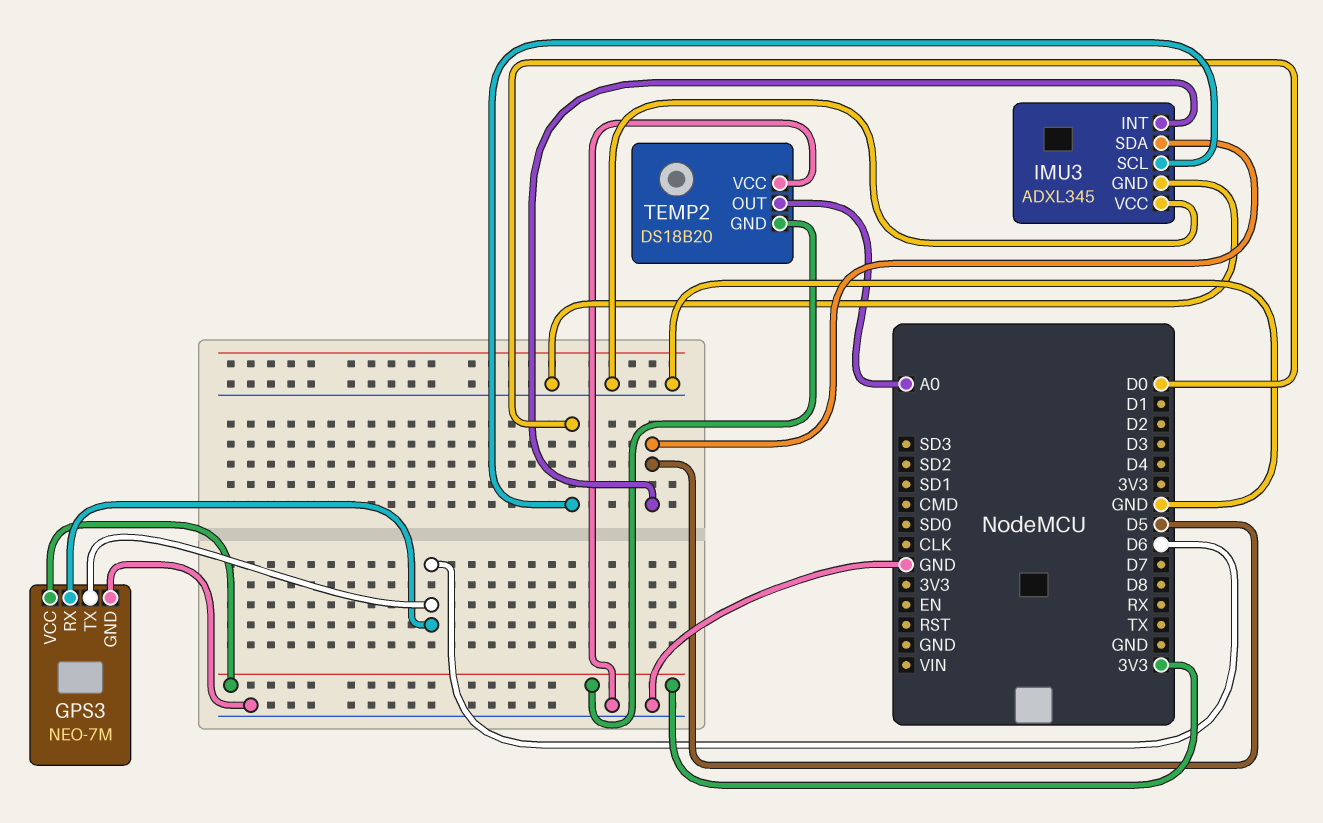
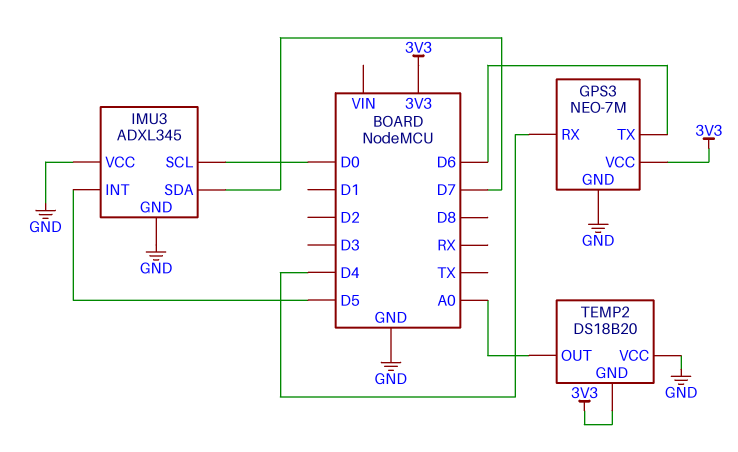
GPS3 pin RX: D6 -> D4
IMU3 pin SDA: D5 -> D7

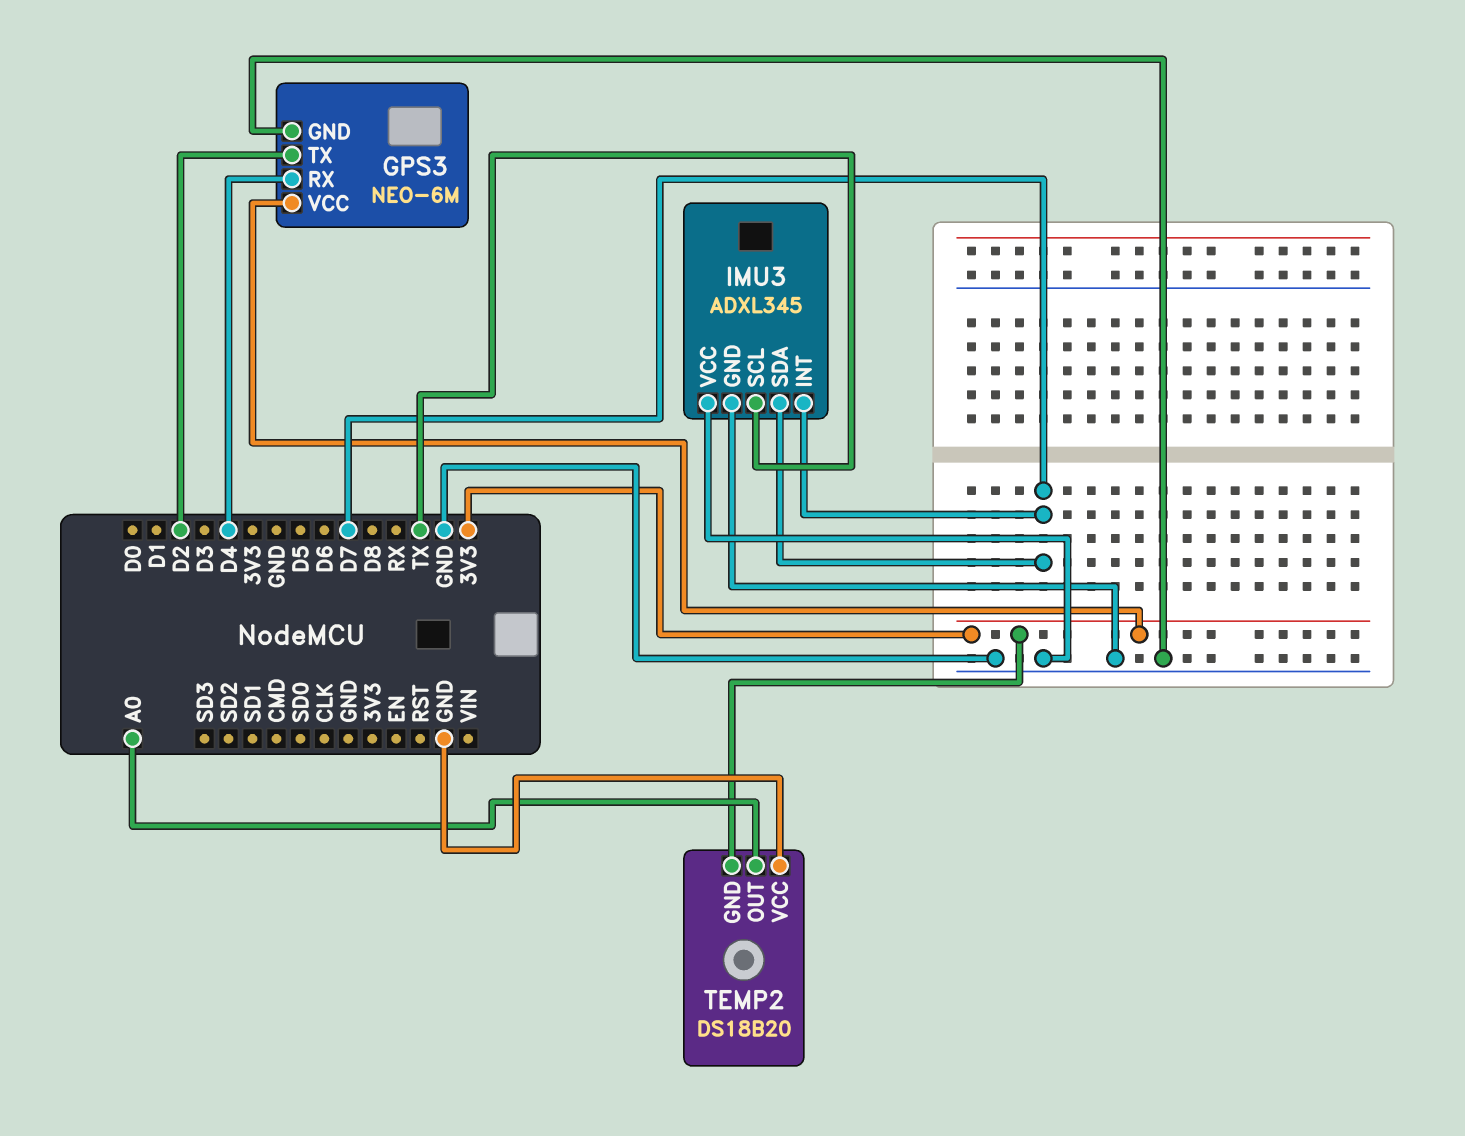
GPS3: NEO-7M -> NEO-6M
GPS3 pin TX: D6 -> D2
IMU3 pin INT: D5 -> D7
IMU3 pin SCL: D0 -> TX

